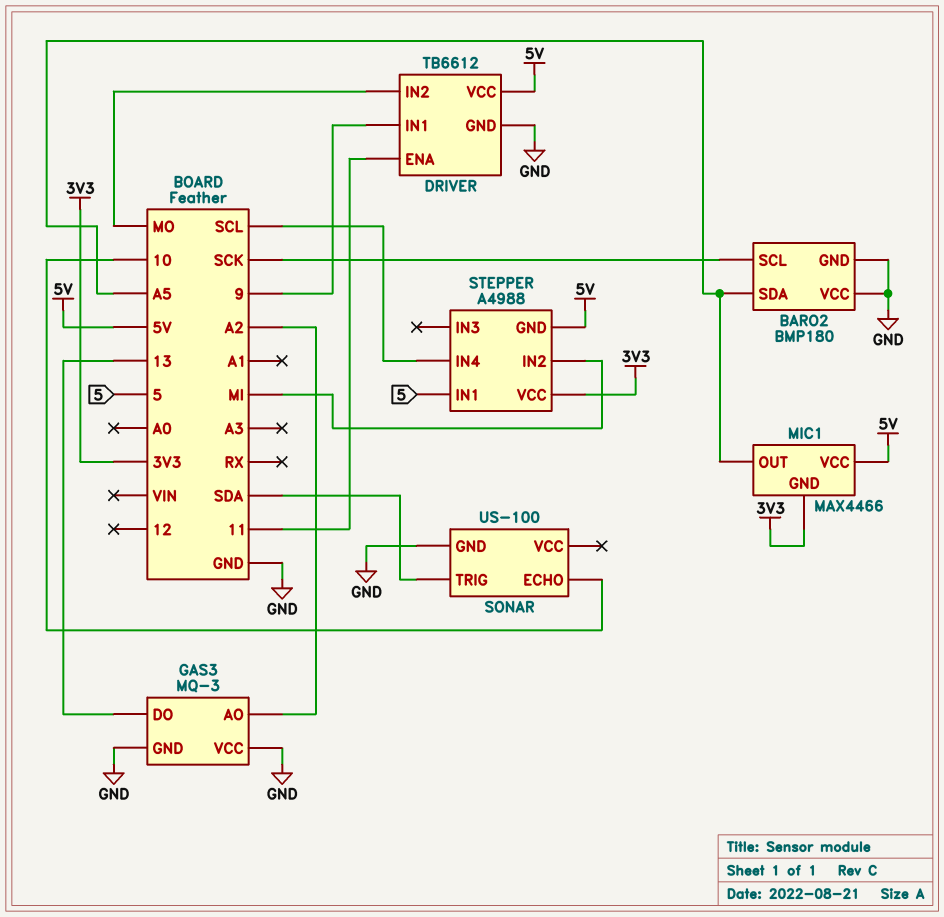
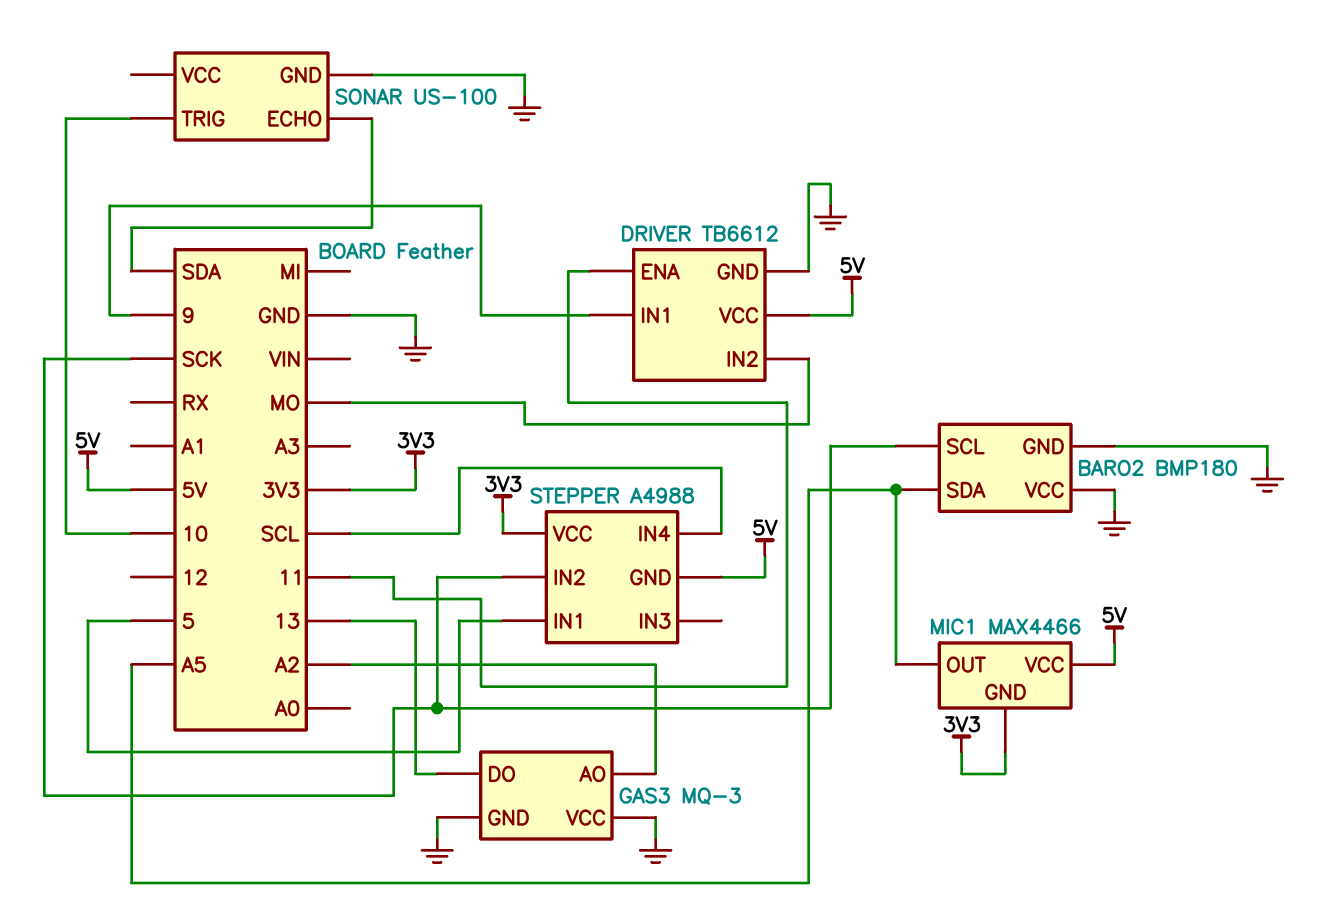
SONAR pin ECHO: 10 -> SDA
SONAR pin TRIG: SDA -> 10
STEPPER pin IN2: MI -> SCK

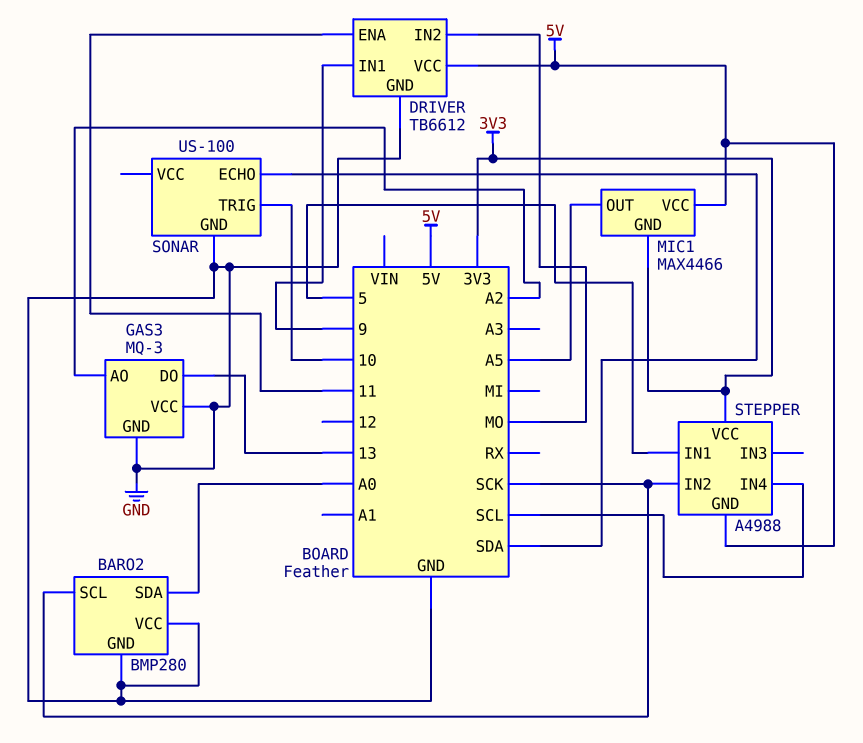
BARO2: BMP180 -> BMP280
BARO2 pin SDA: A5 -> A0

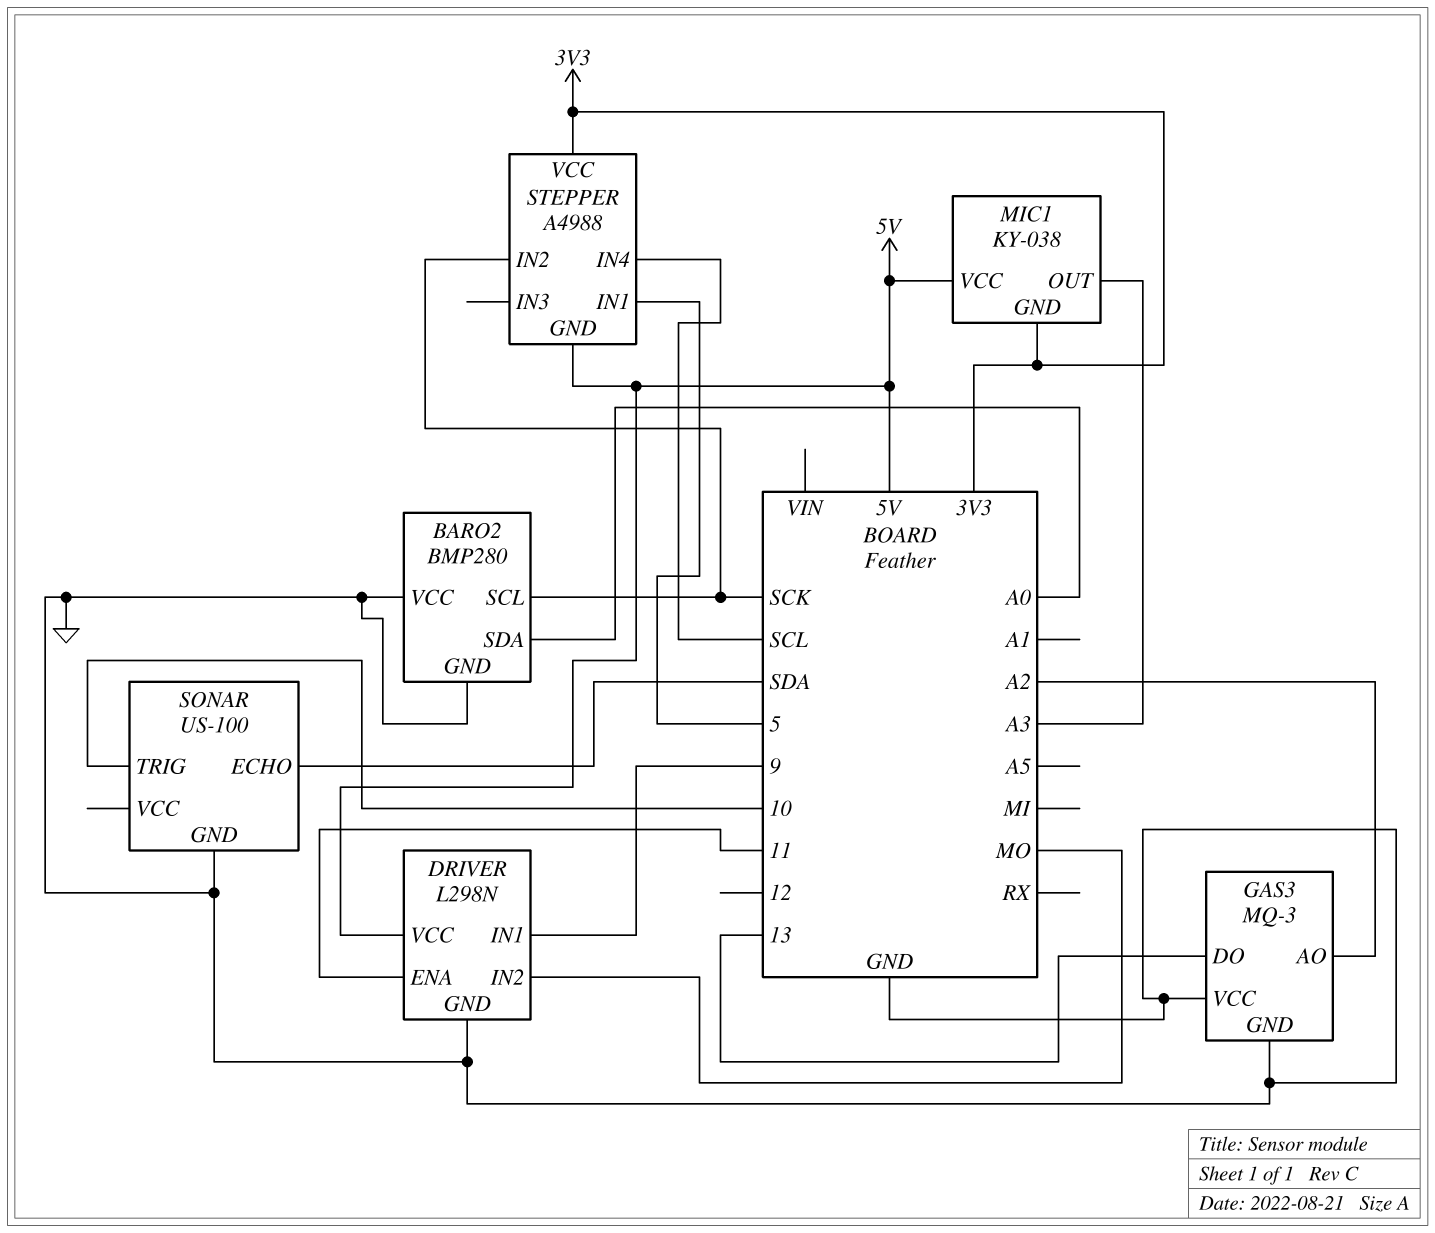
DRIVER: TB6612 -> L298N
MIC1: MAX4466 -> KY-038
MIC1 pin OUT: A5 -> A3

